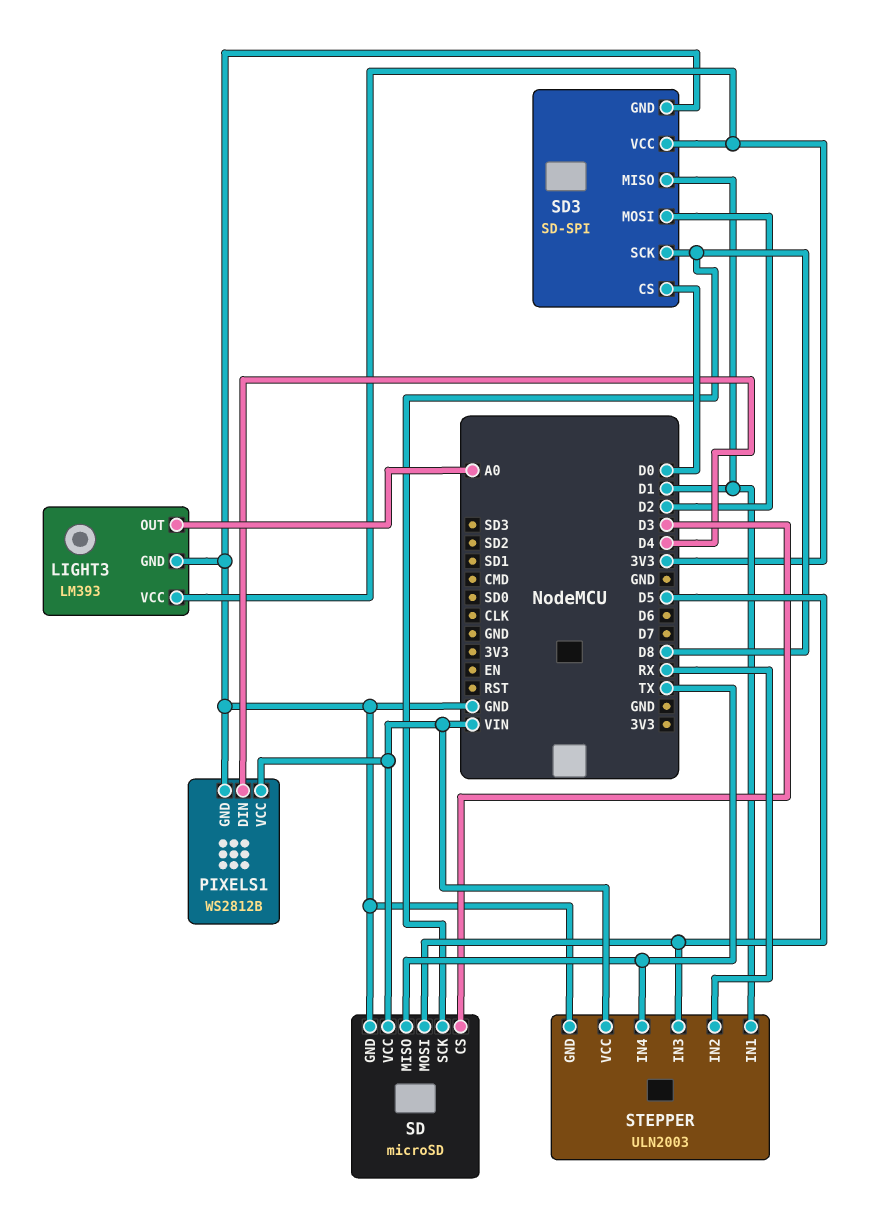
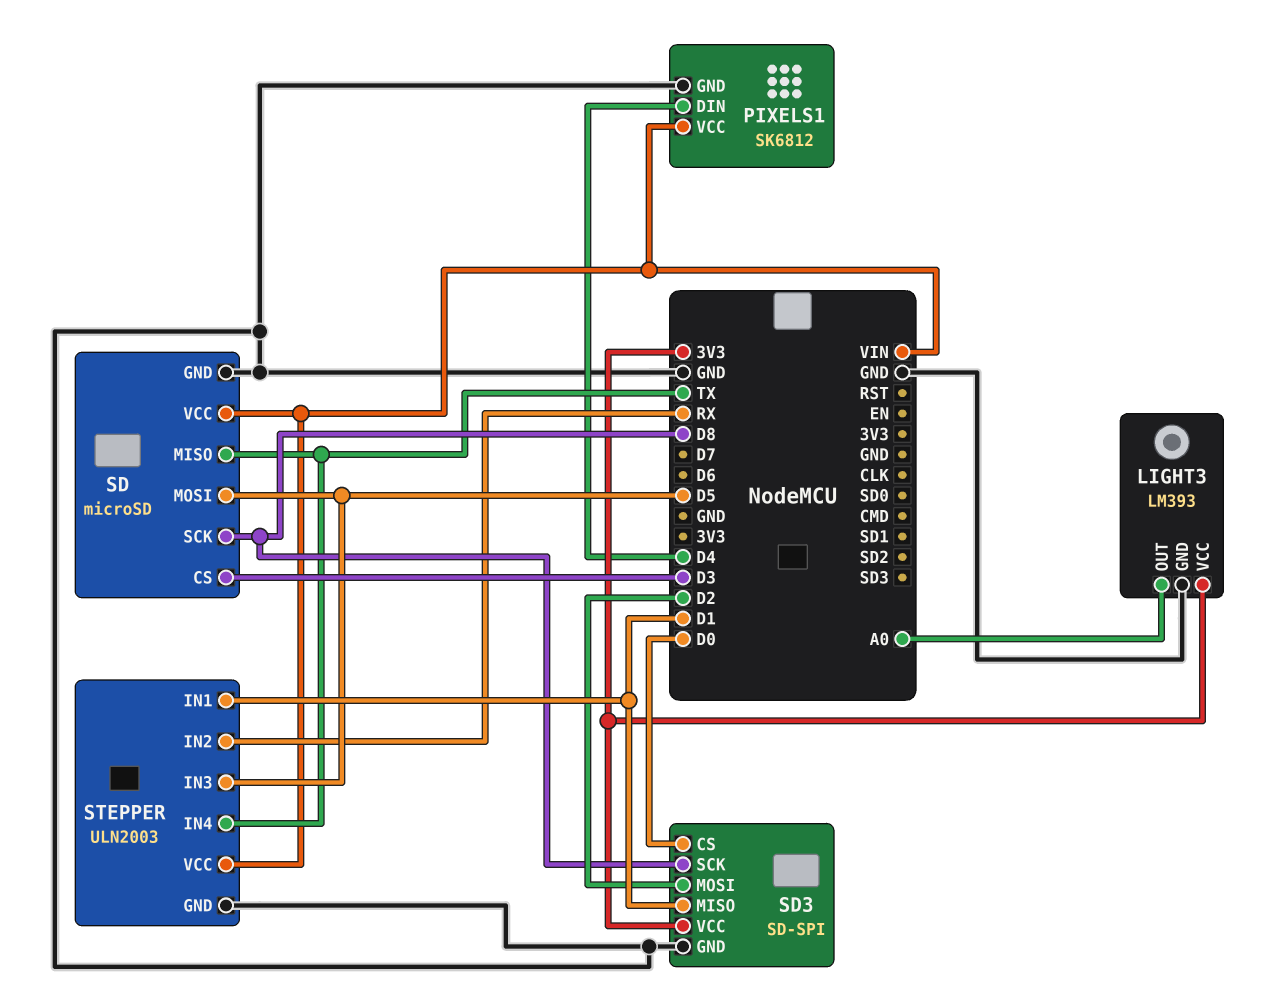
PIXELS1: WS2812B -> SK6812

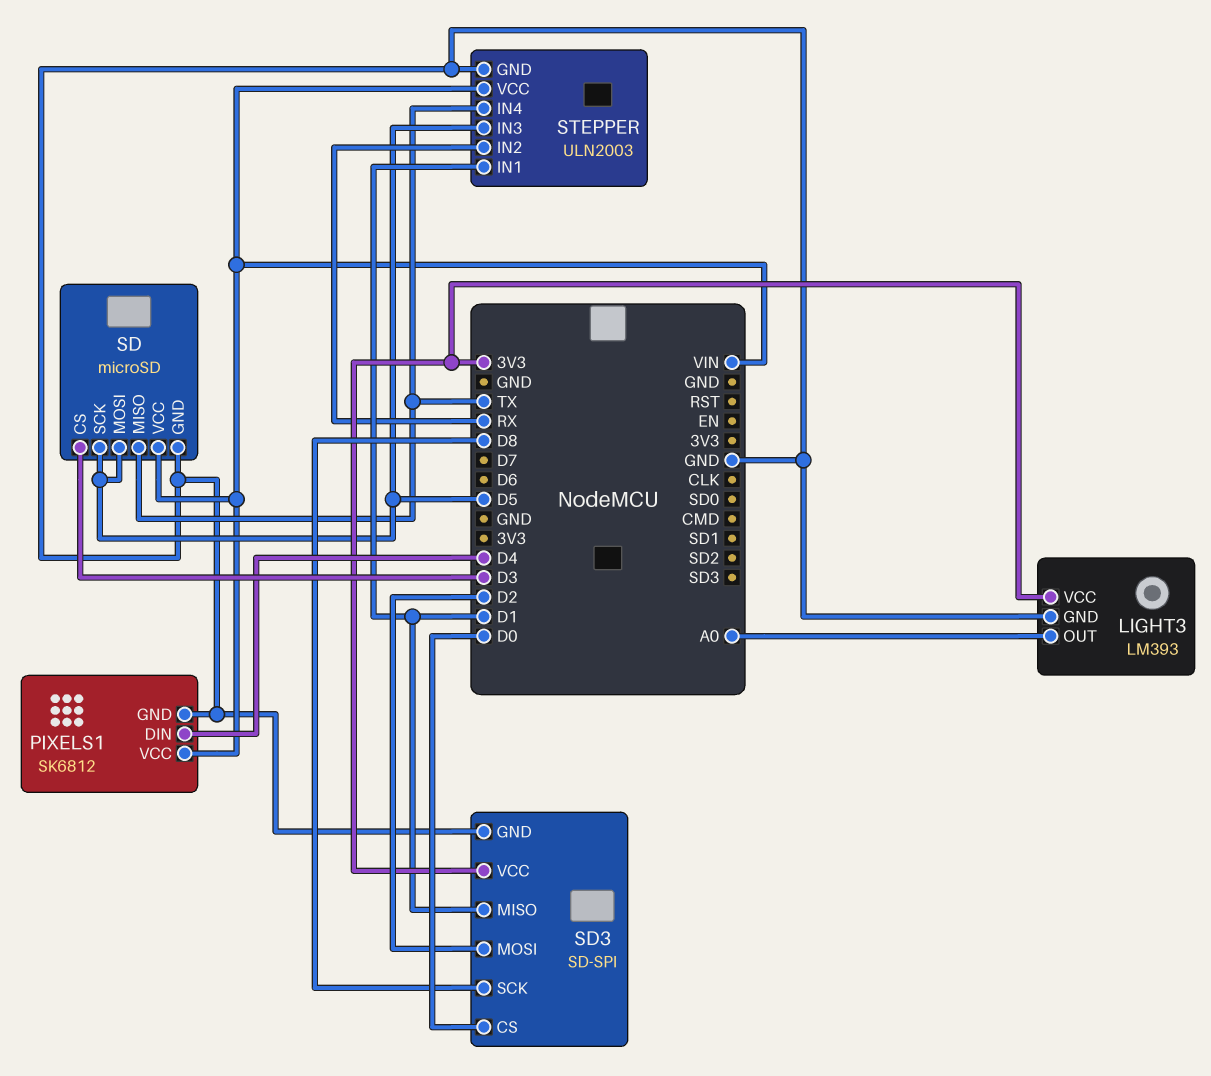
SD pin SCK: D8 -> D5

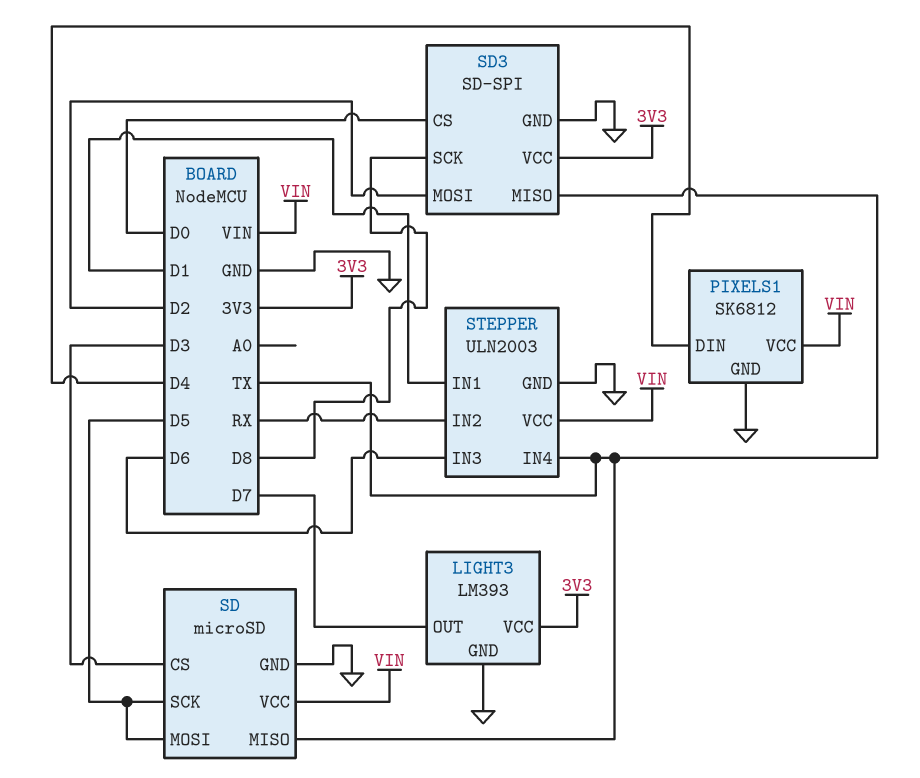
LIGHT3 pin OUT: A0 -> D7
SD3 pin MISO: D1 -> TX
STEPPER pin IN3: D5 -> D6

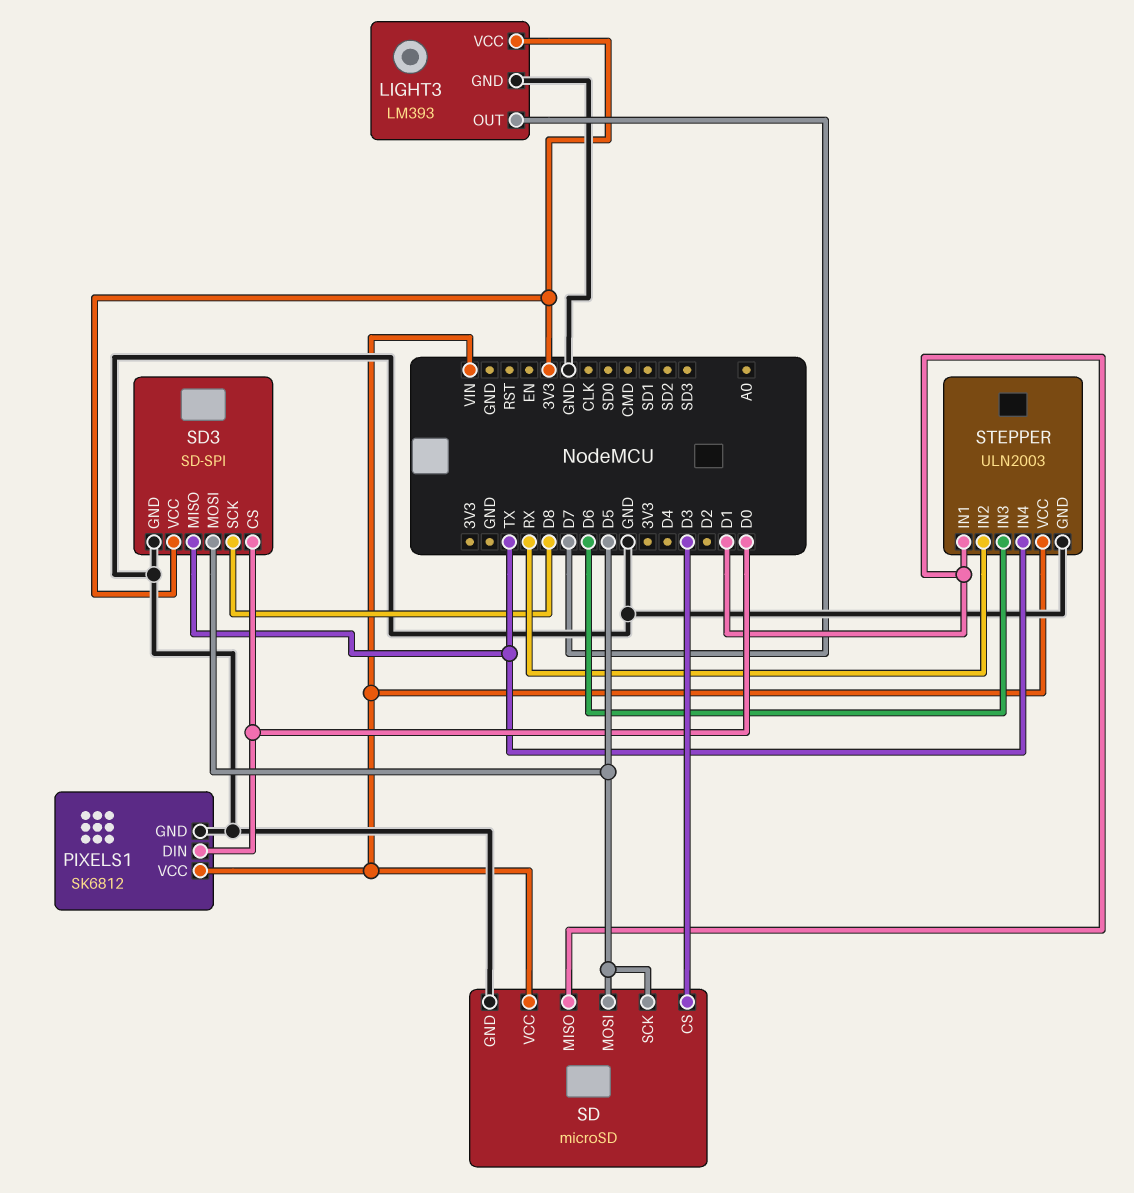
PIXELS1 pin DIN: D4 -> D0
SD pin MISO: TX -> D1
SD3 pin MOSI: D2 -> D5

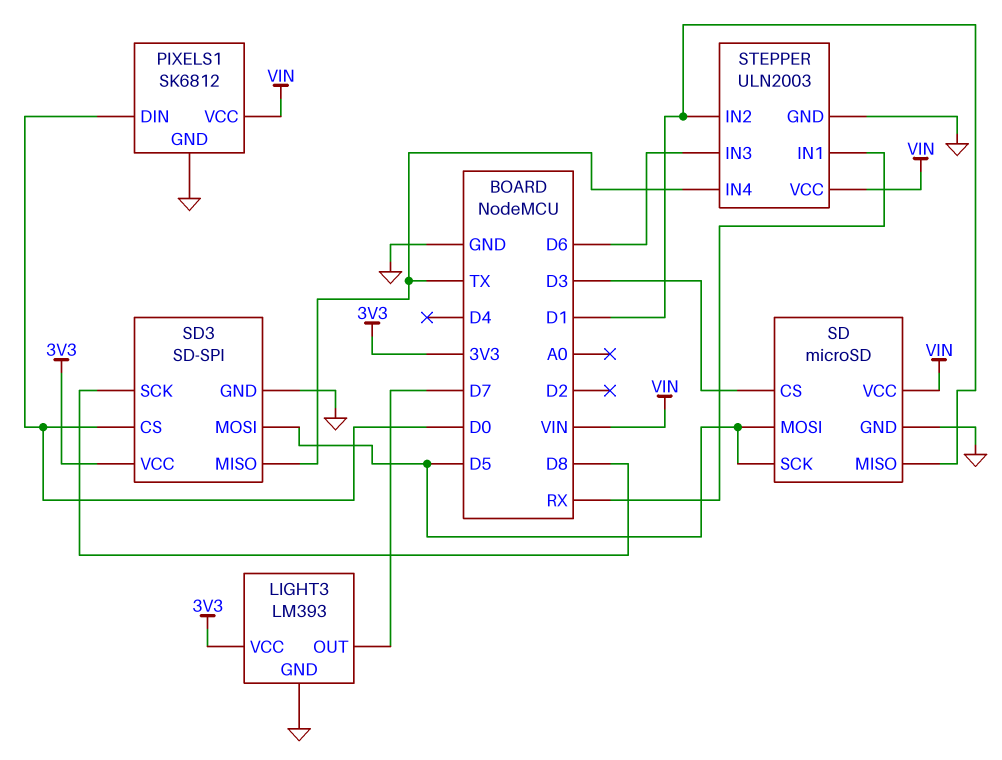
STEPPER pin IN1: D1 -> RX
STEPPER pin IN2: RX -> D1

